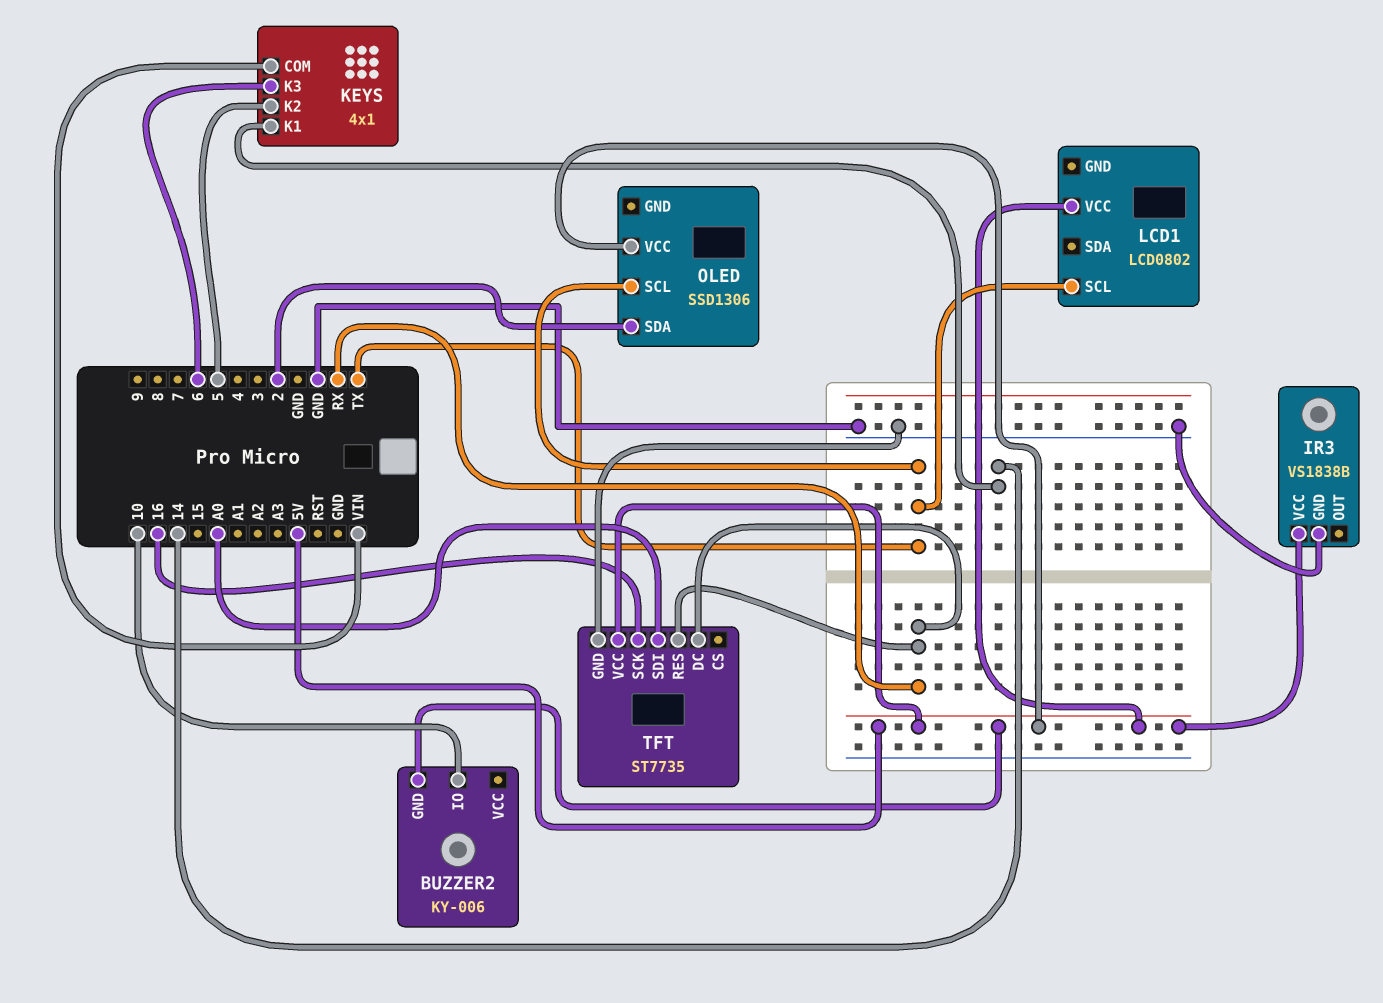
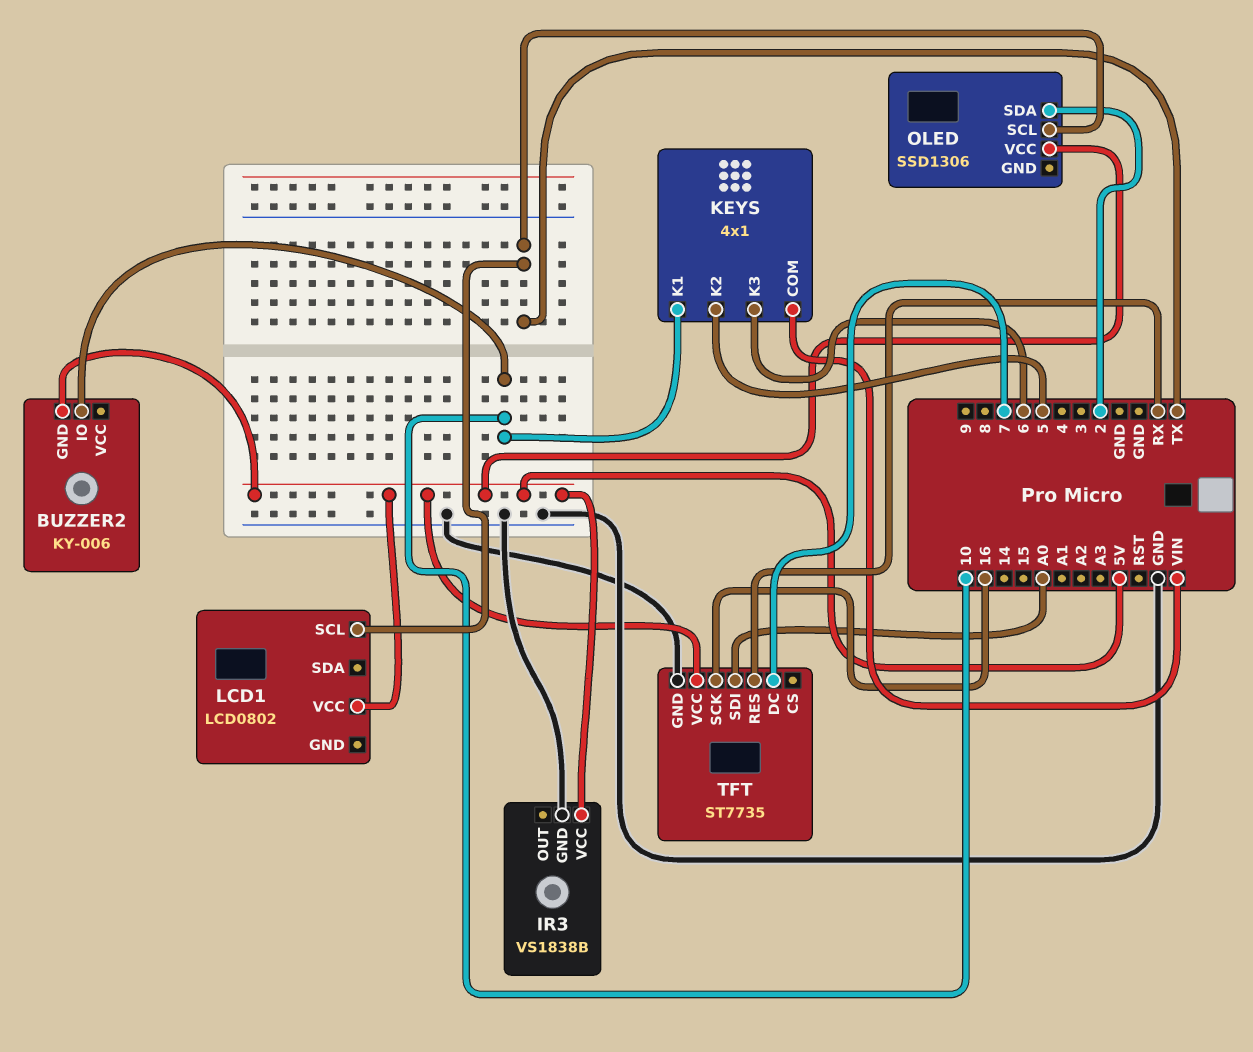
KEYS pin K1: 14 -> 10
TFT pin DC: RX -> 7

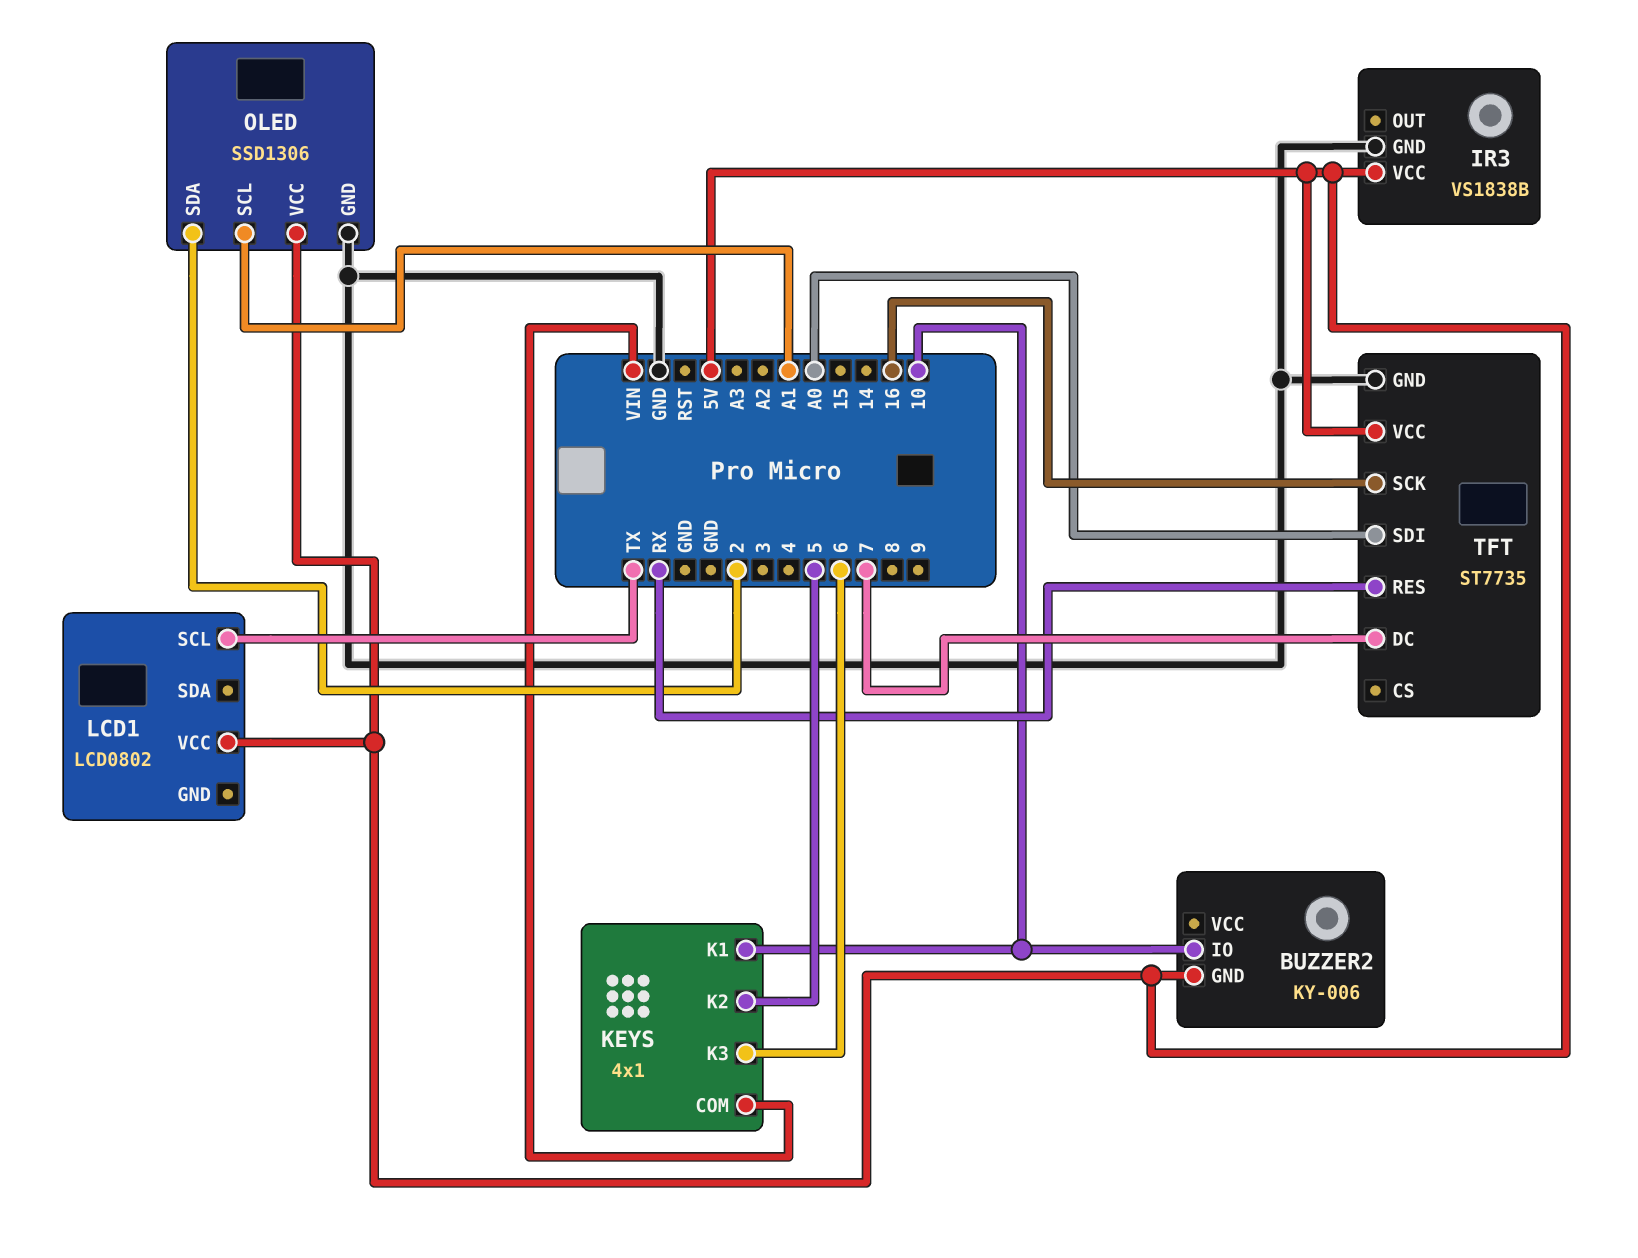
OLED pin GND: none -> GND
OLED pin SCL: TX -> A1

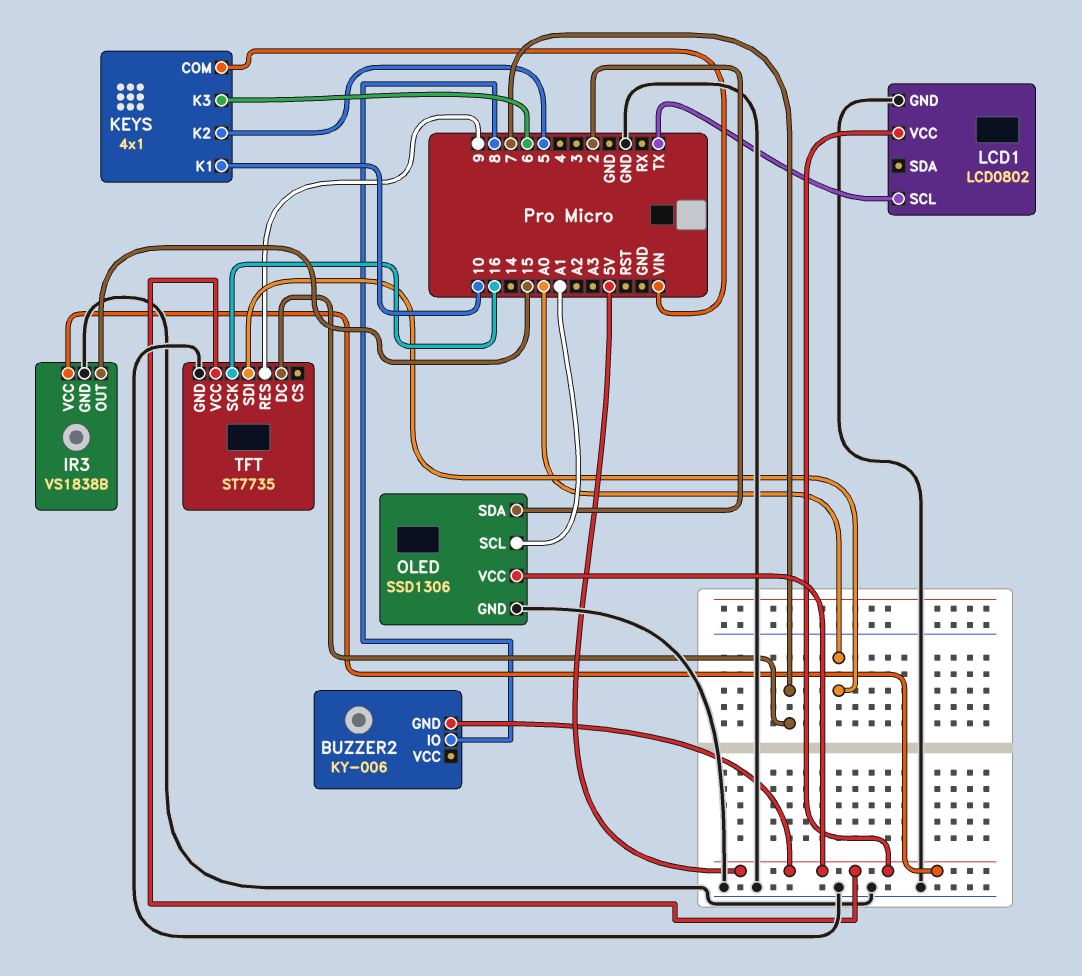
BUZZER2 pin IO: 10 -> 8
IR3 pin OUT: none -> 15
LCD1 pin GND: none -> GND
TFT pin RES: RX -> 9

